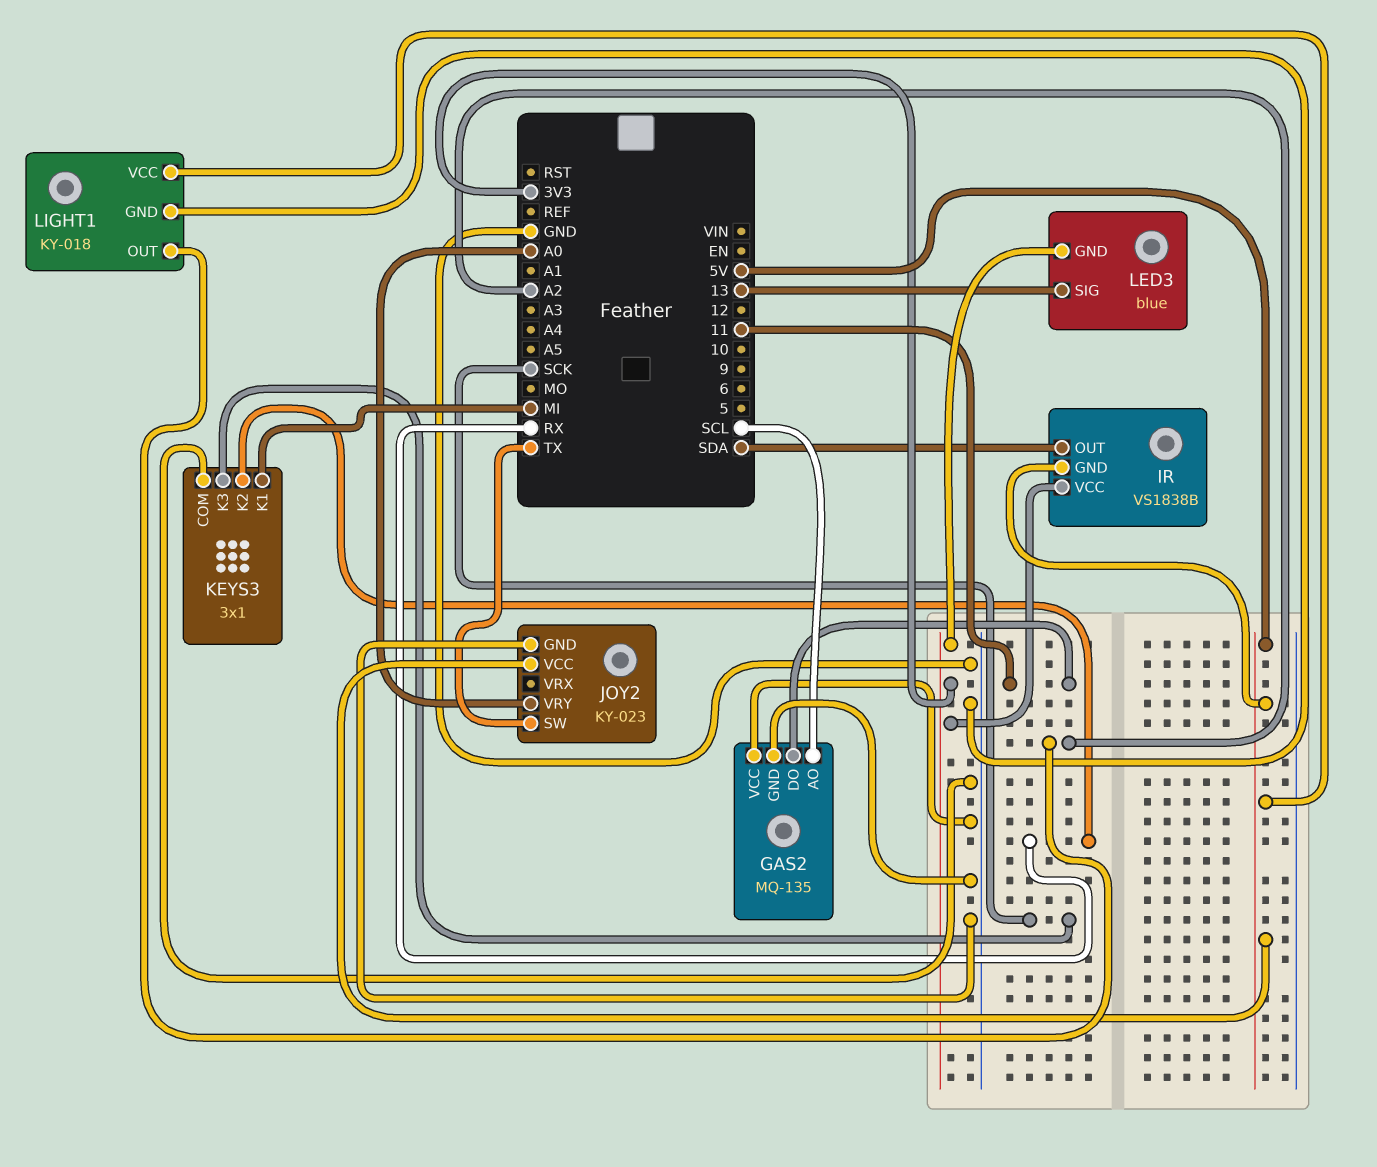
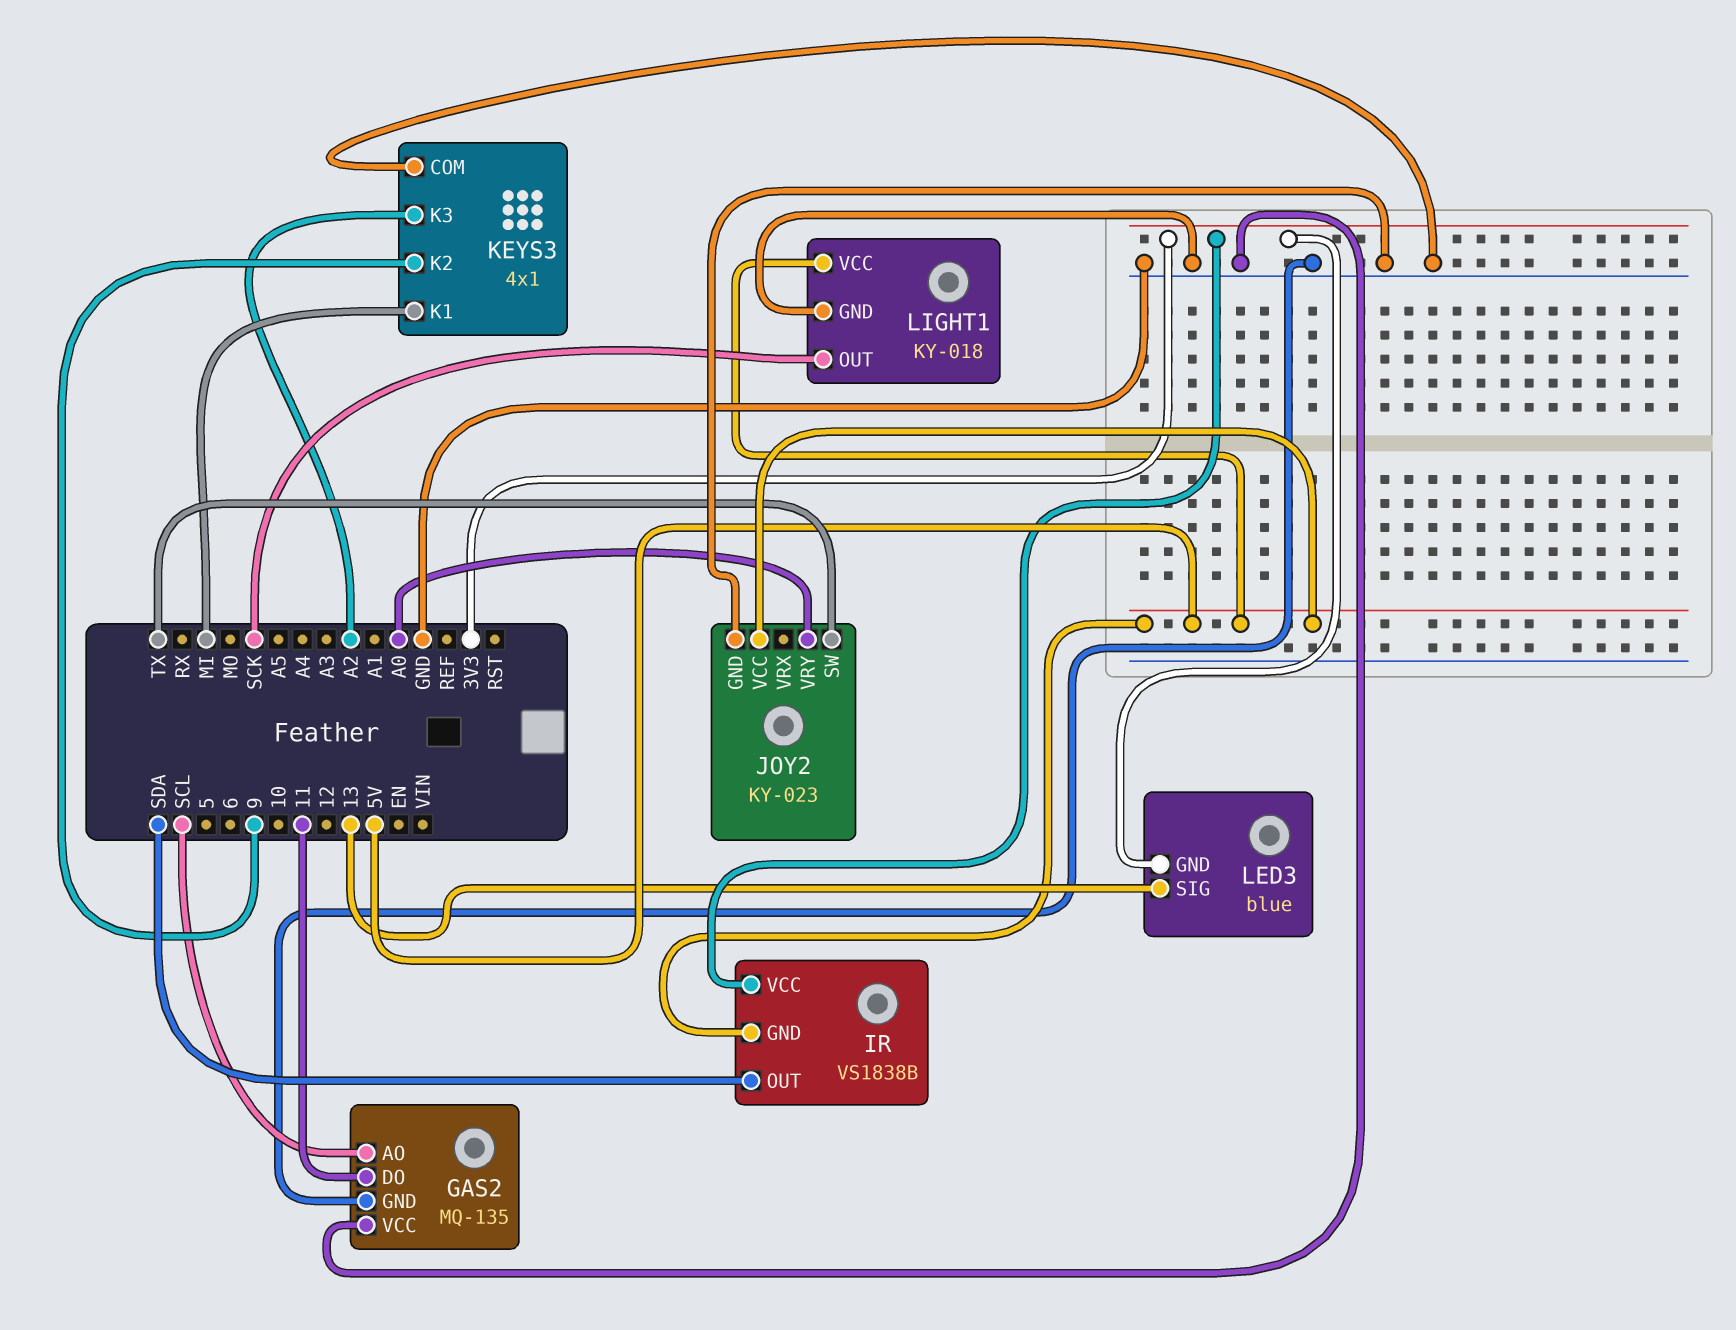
KEYS3: 3x1 -> 4x1
KEYS3 pin K2: RX -> 9
KEYS3 pin K3: SCK -> A2
LIGHT1 pin OUT: A2 -> SCK

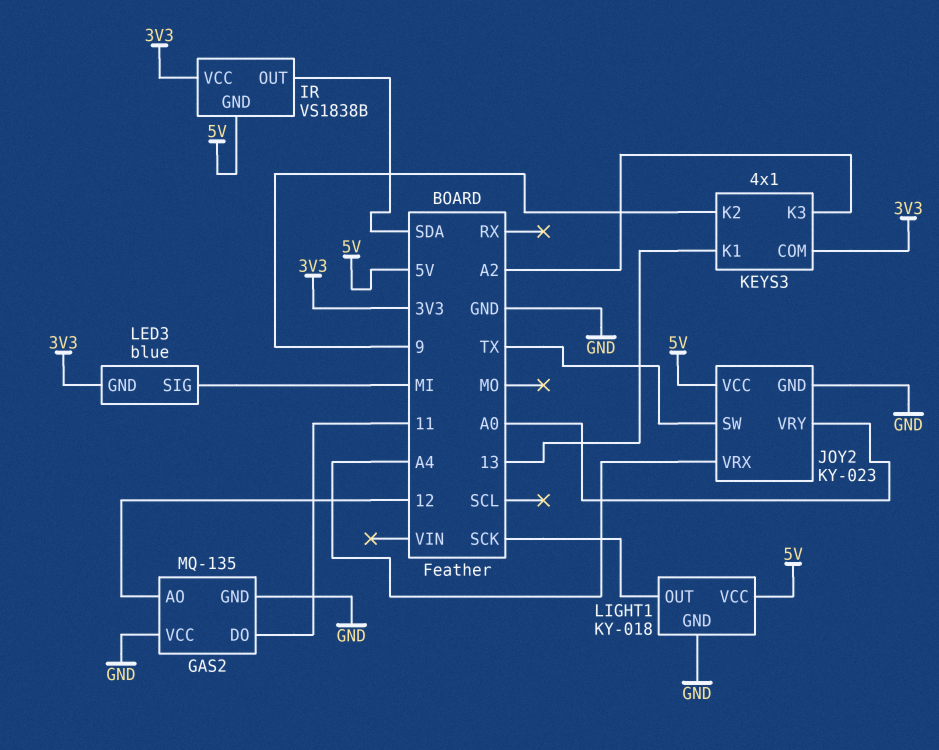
GAS2 pin AO: SCL -> 12
JOY2 pin VRX: none -> A4
KEYS3 pin COM: GND -> 3V3
KEYS3 pin K1: MI -> 13
LED3 pin SIG: 13 -> MI

